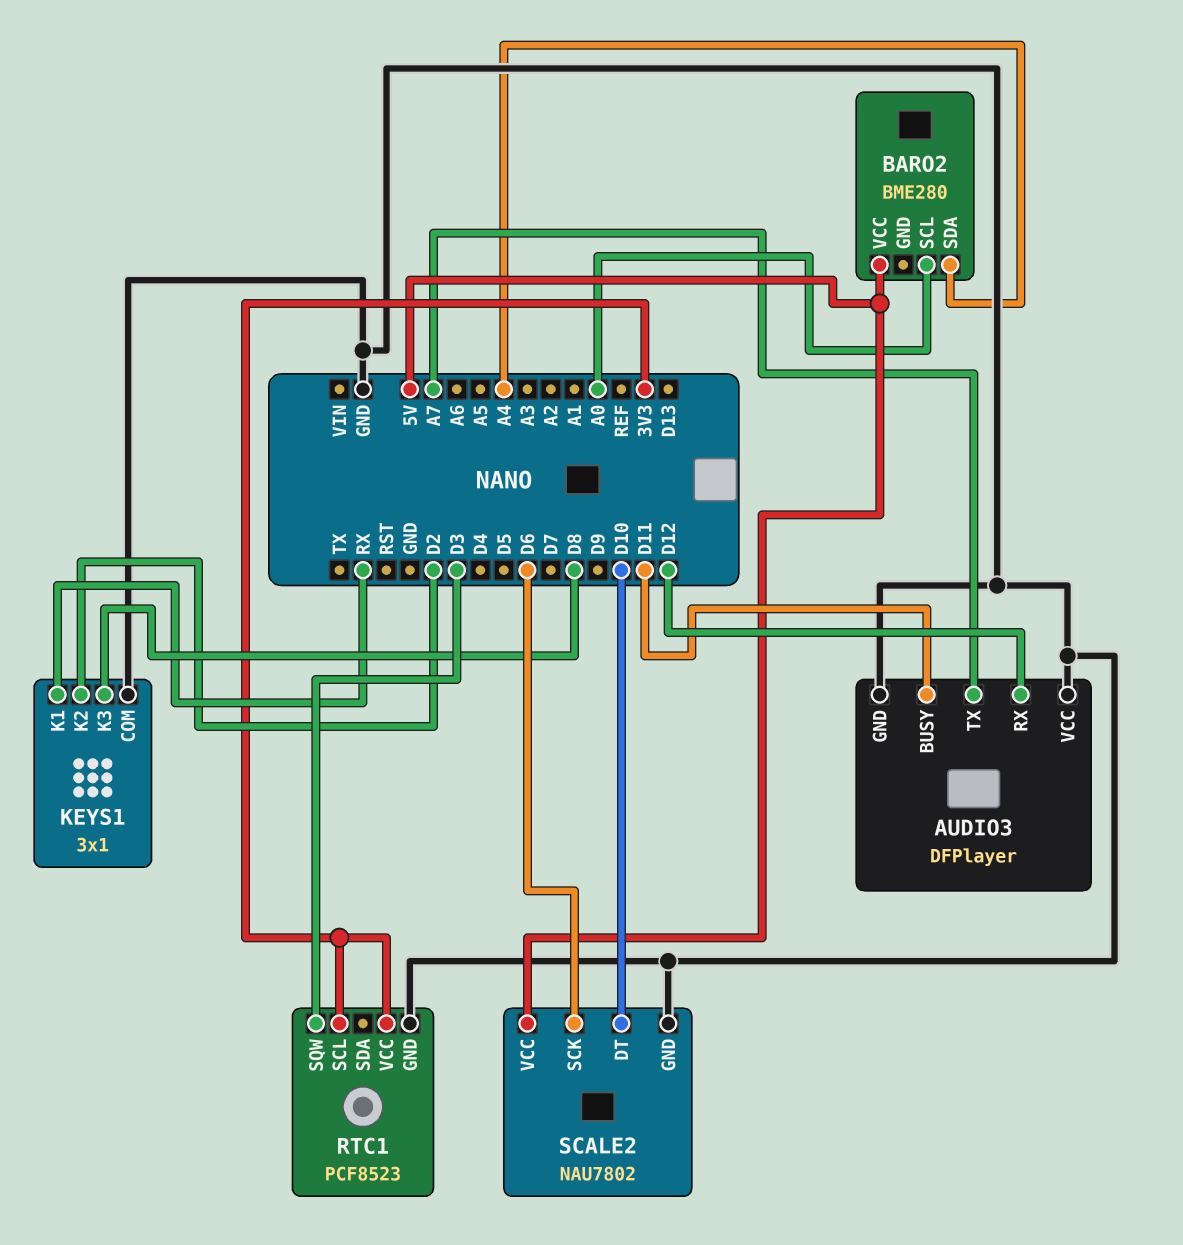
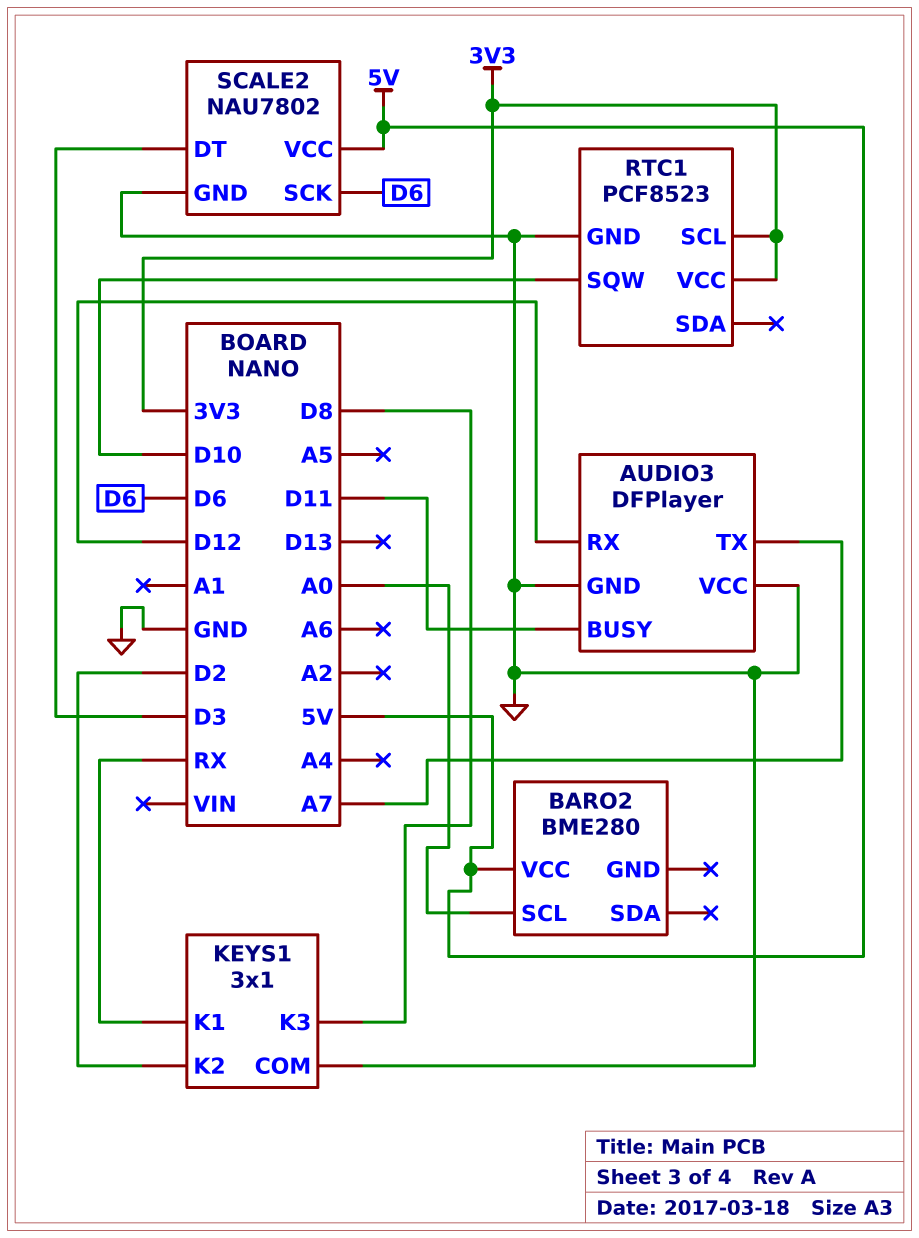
BARO2 pin SDA: A4 -> none
RTC1 pin SQW: D3 -> D10
SCALE2 pin DT: D10 -> D3

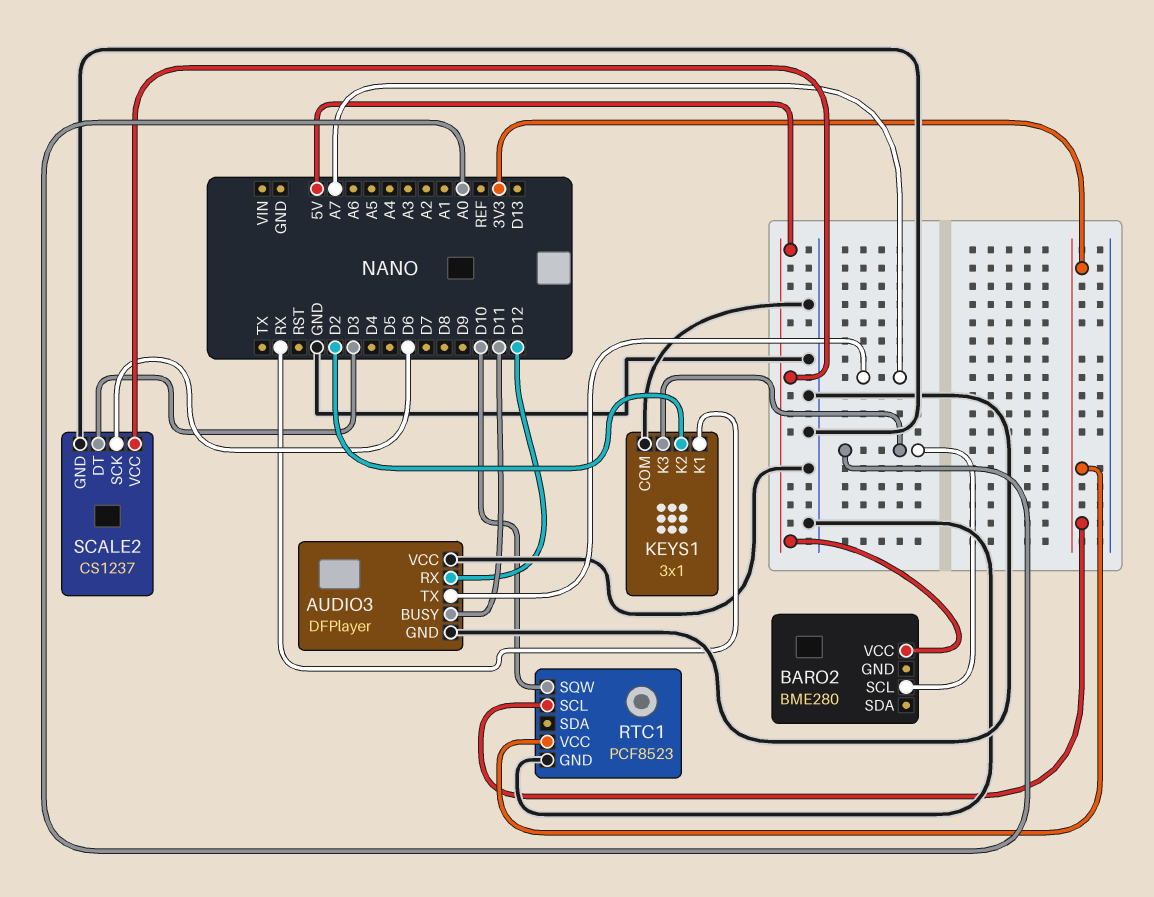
KEYS1 pin K3: D8 -> A0
SCALE2: NAU7802 -> CS1237

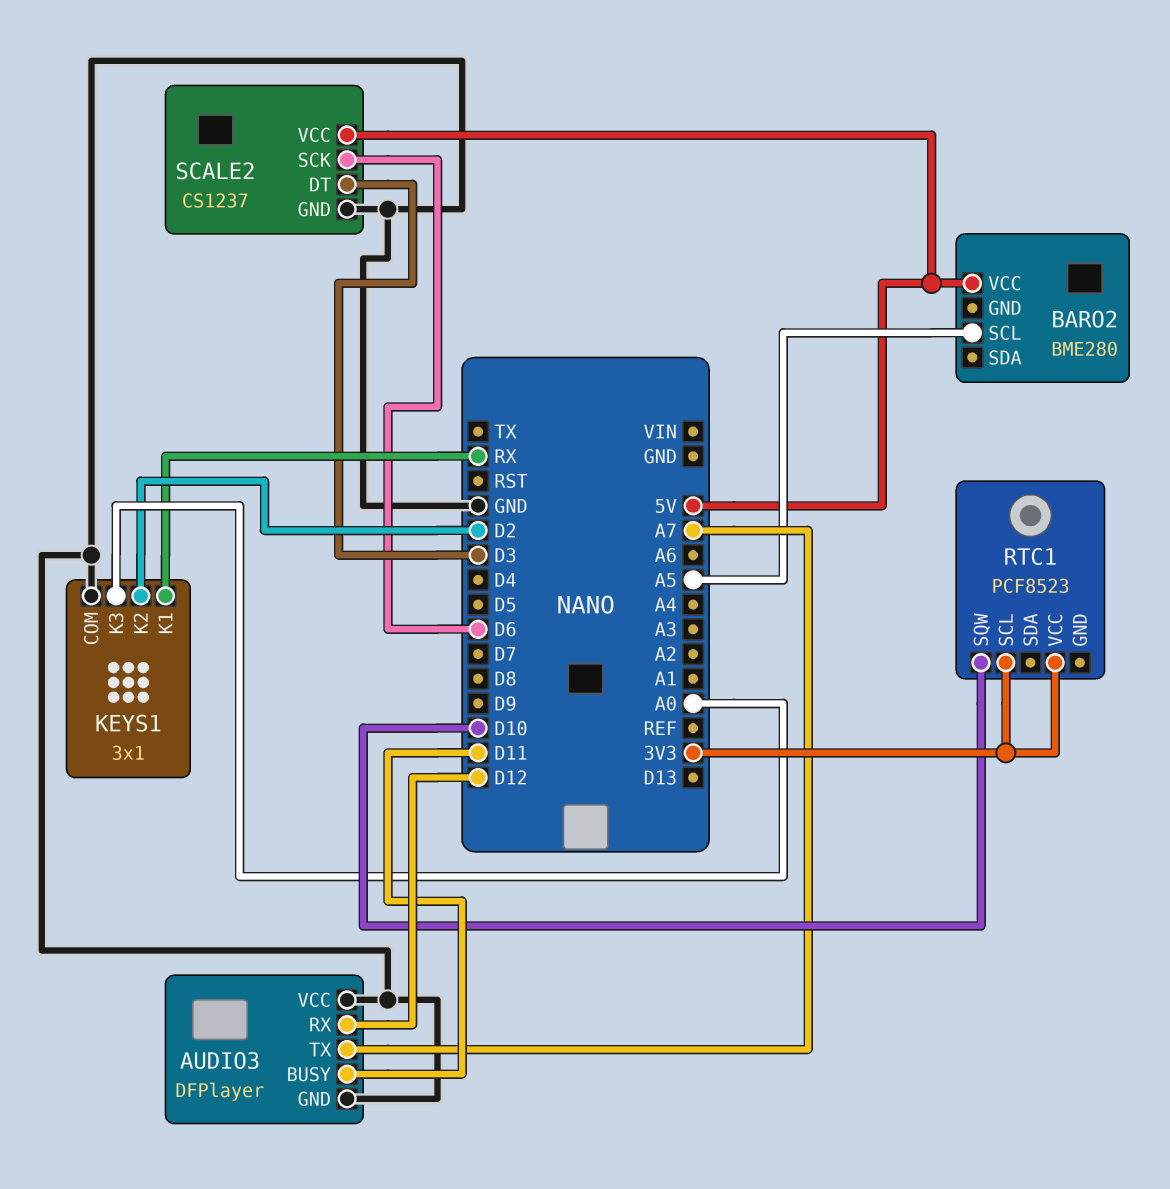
BARO2 pin SCL: A0 -> A5
RTC1 pin GND: GND -> none

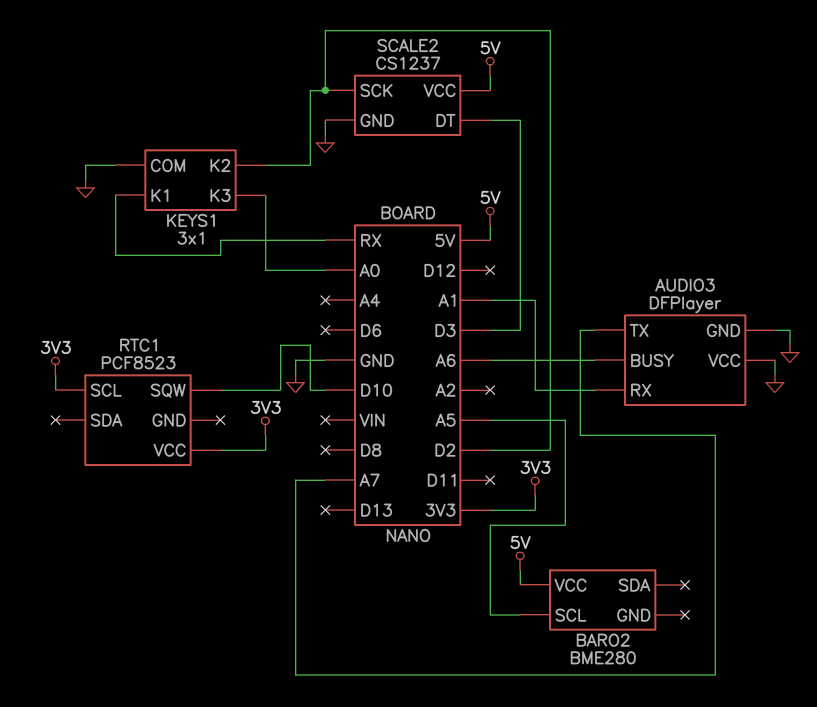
AUDIO3 pin BUSY: D11 -> A6
AUDIO3 pin RX: D12 -> A1
SCALE2 pin SCK: D6 -> D2

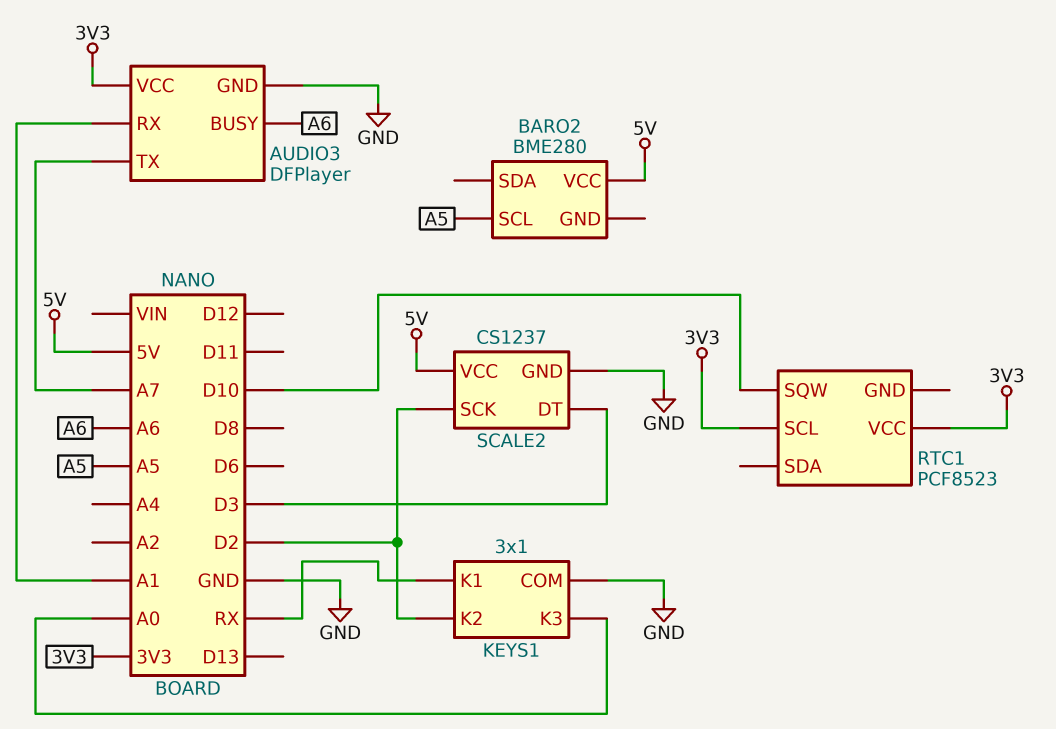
AUDIO3 pin VCC: GND -> 3V3

